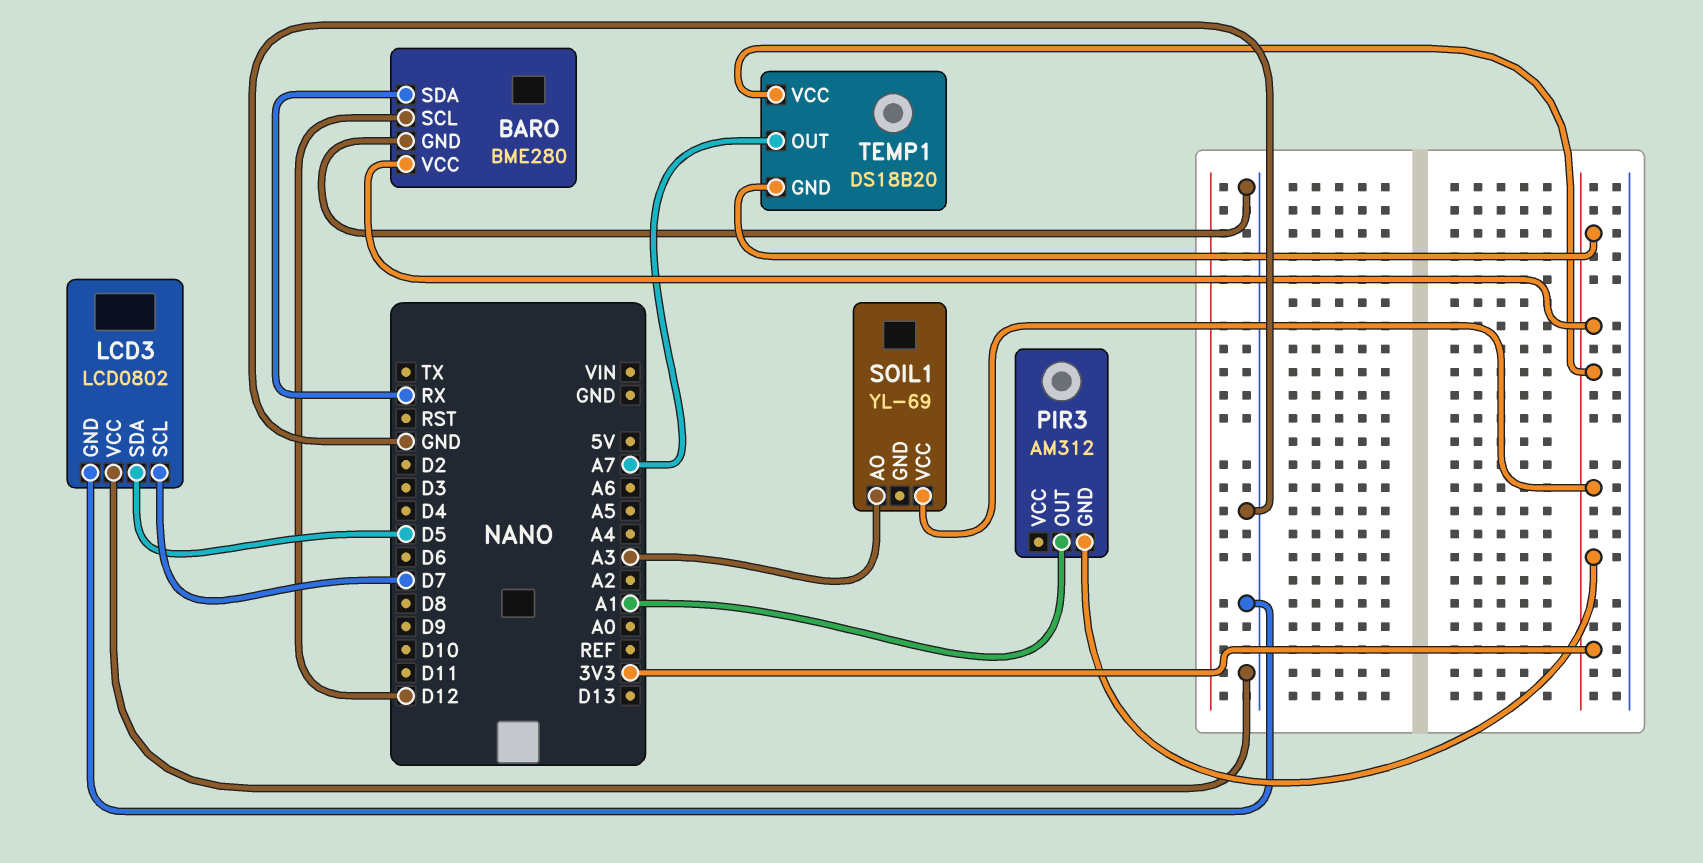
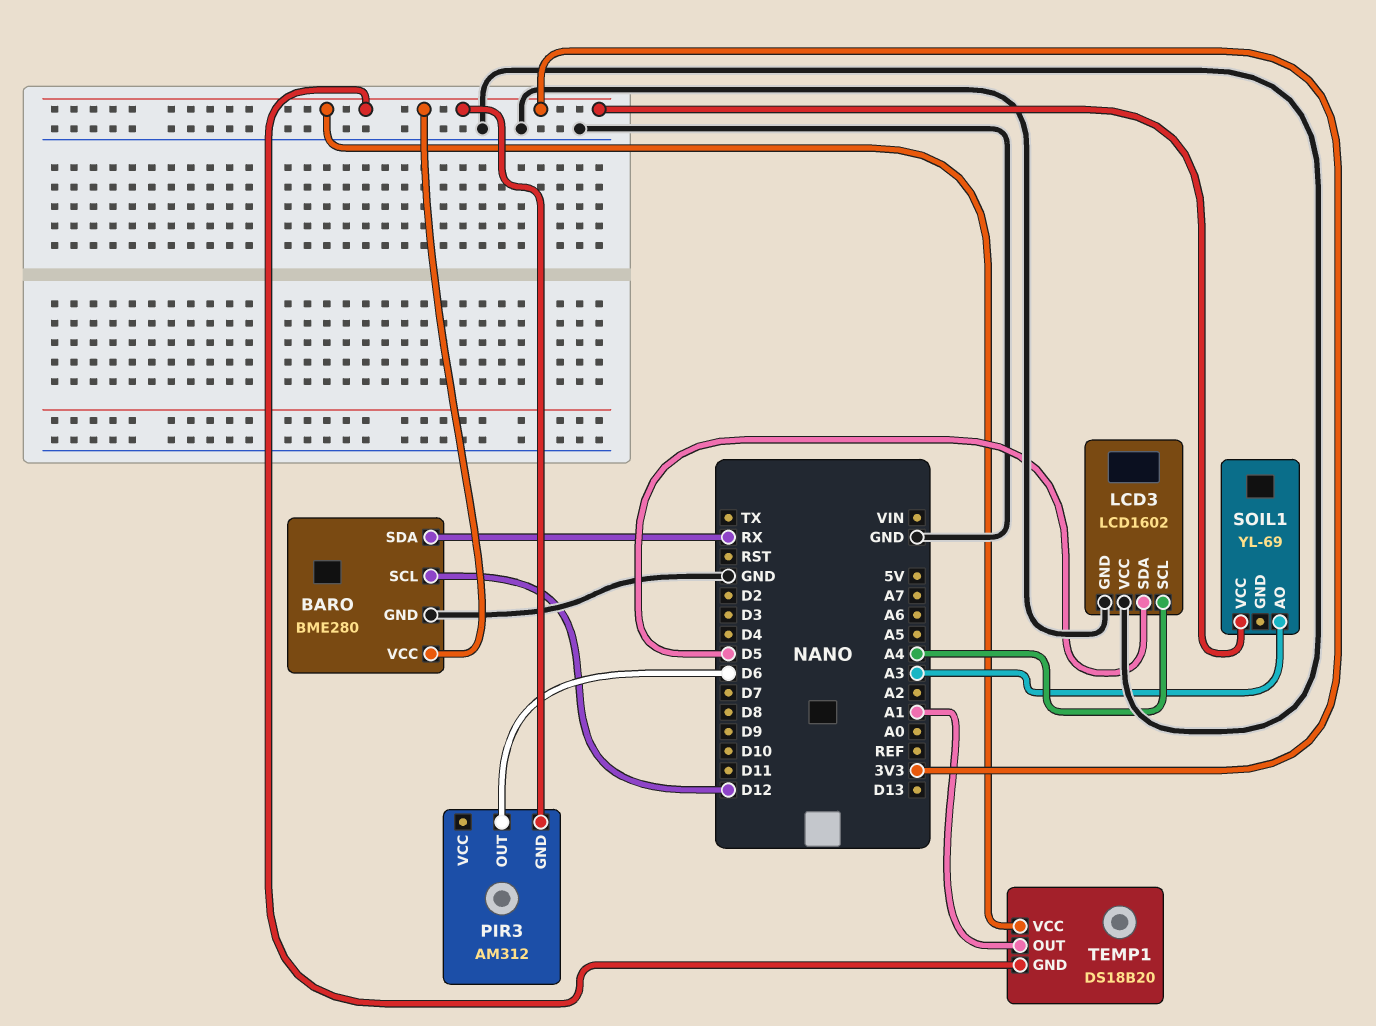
LCD3: LCD0802 -> LCD1602
LCD3 pin SCL: D7 -> A4
PIR3 pin OUT: A1 -> D6
TEMP1 pin OUT: A7 -> A1

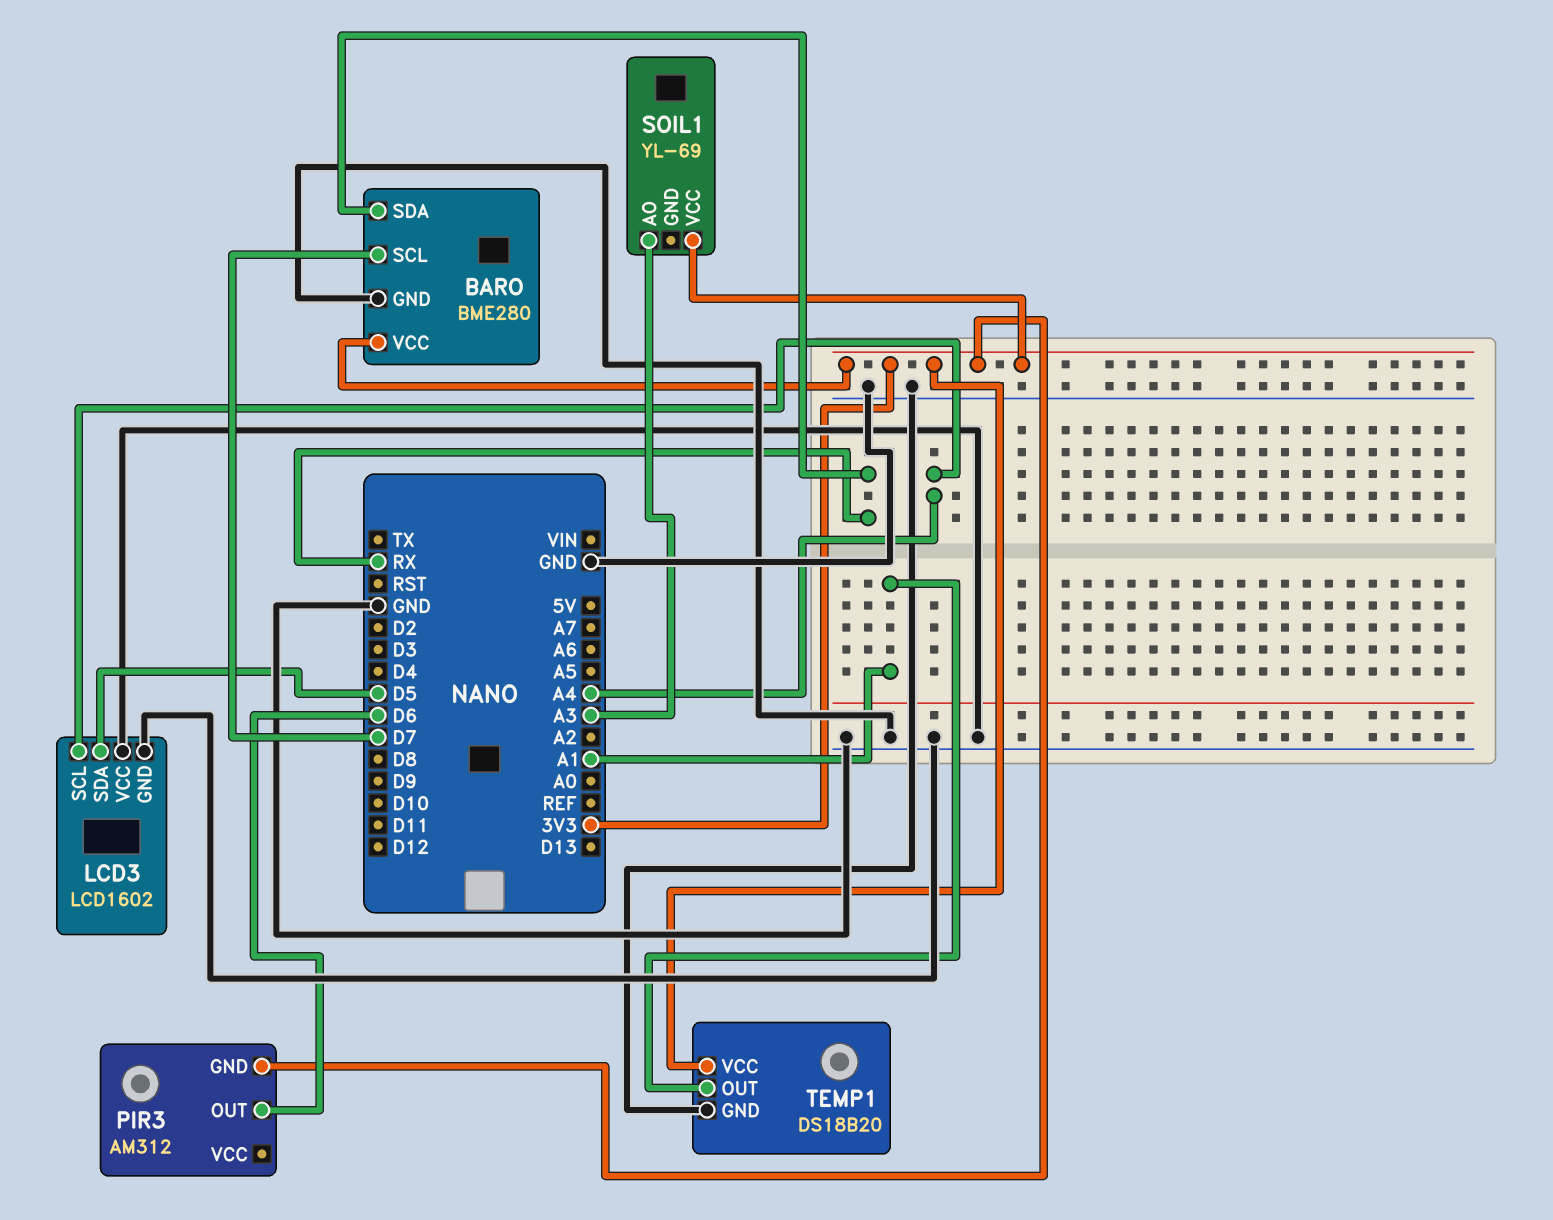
BARO pin SCL: D12 -> D7
TEMP1 pin GND: 3V3 -> GND

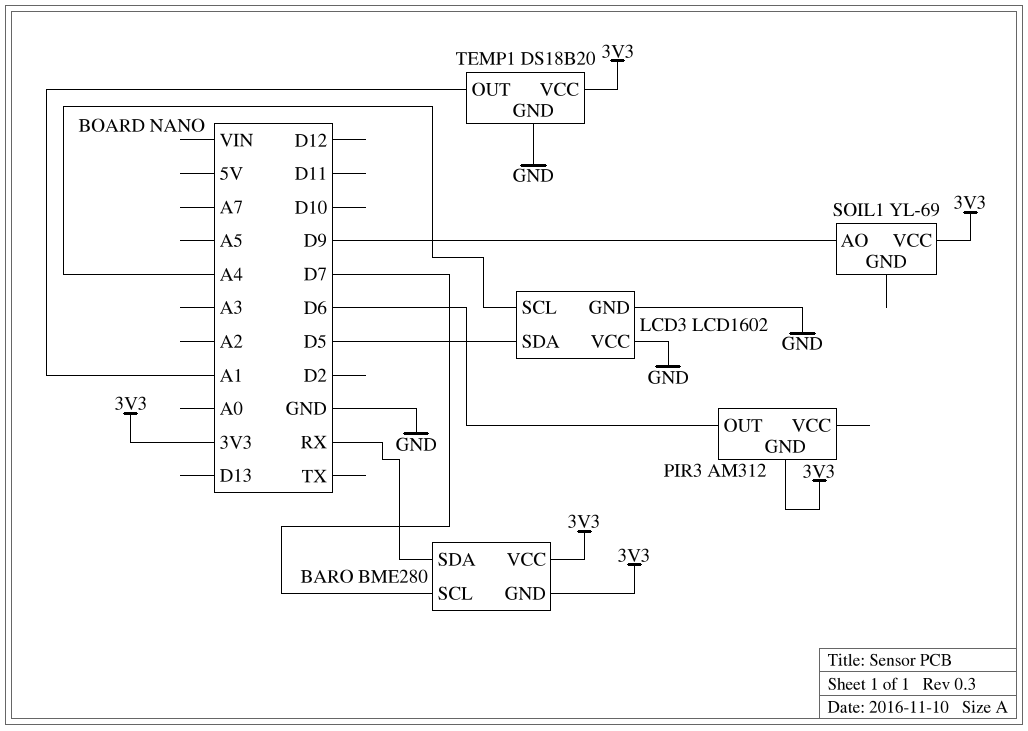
BARO pin GND: GND -> 3V3
SOIL1 pin AO: A3 -> D9

